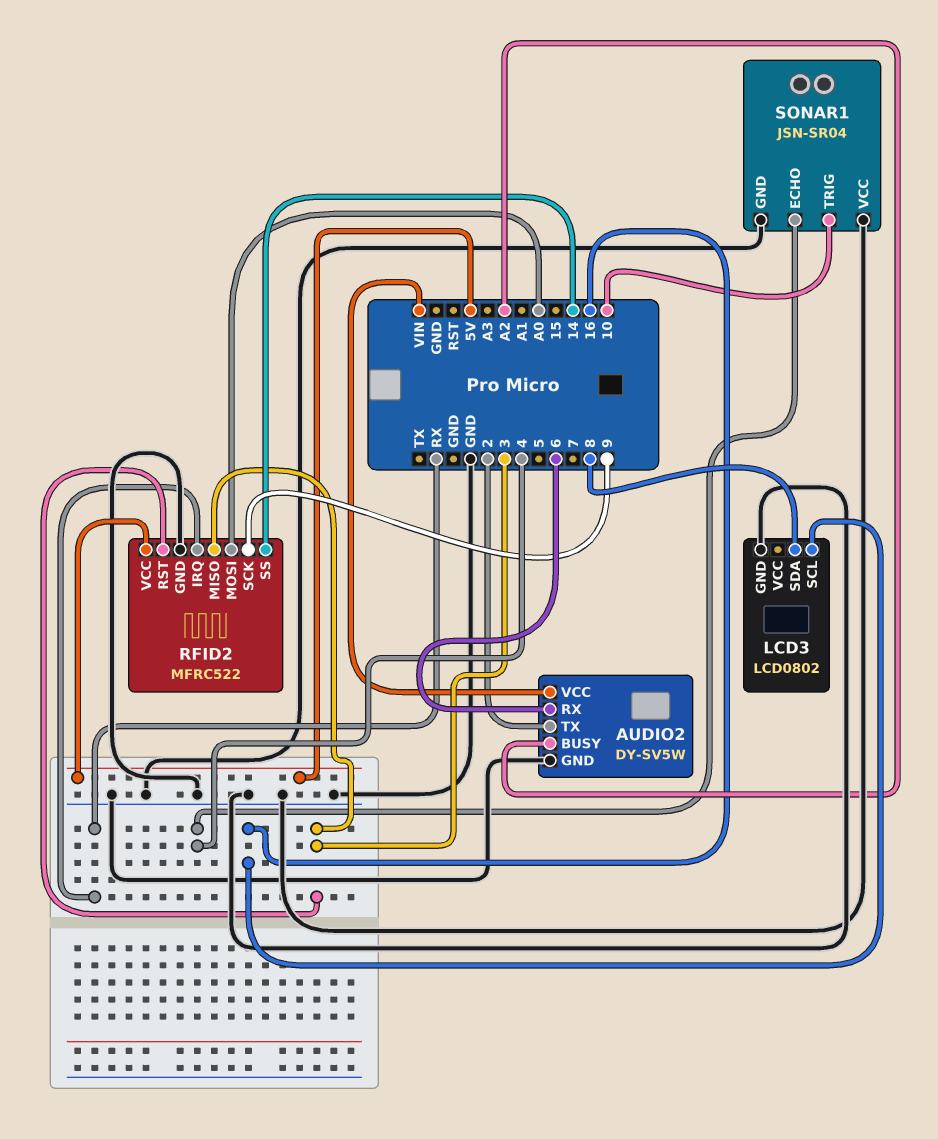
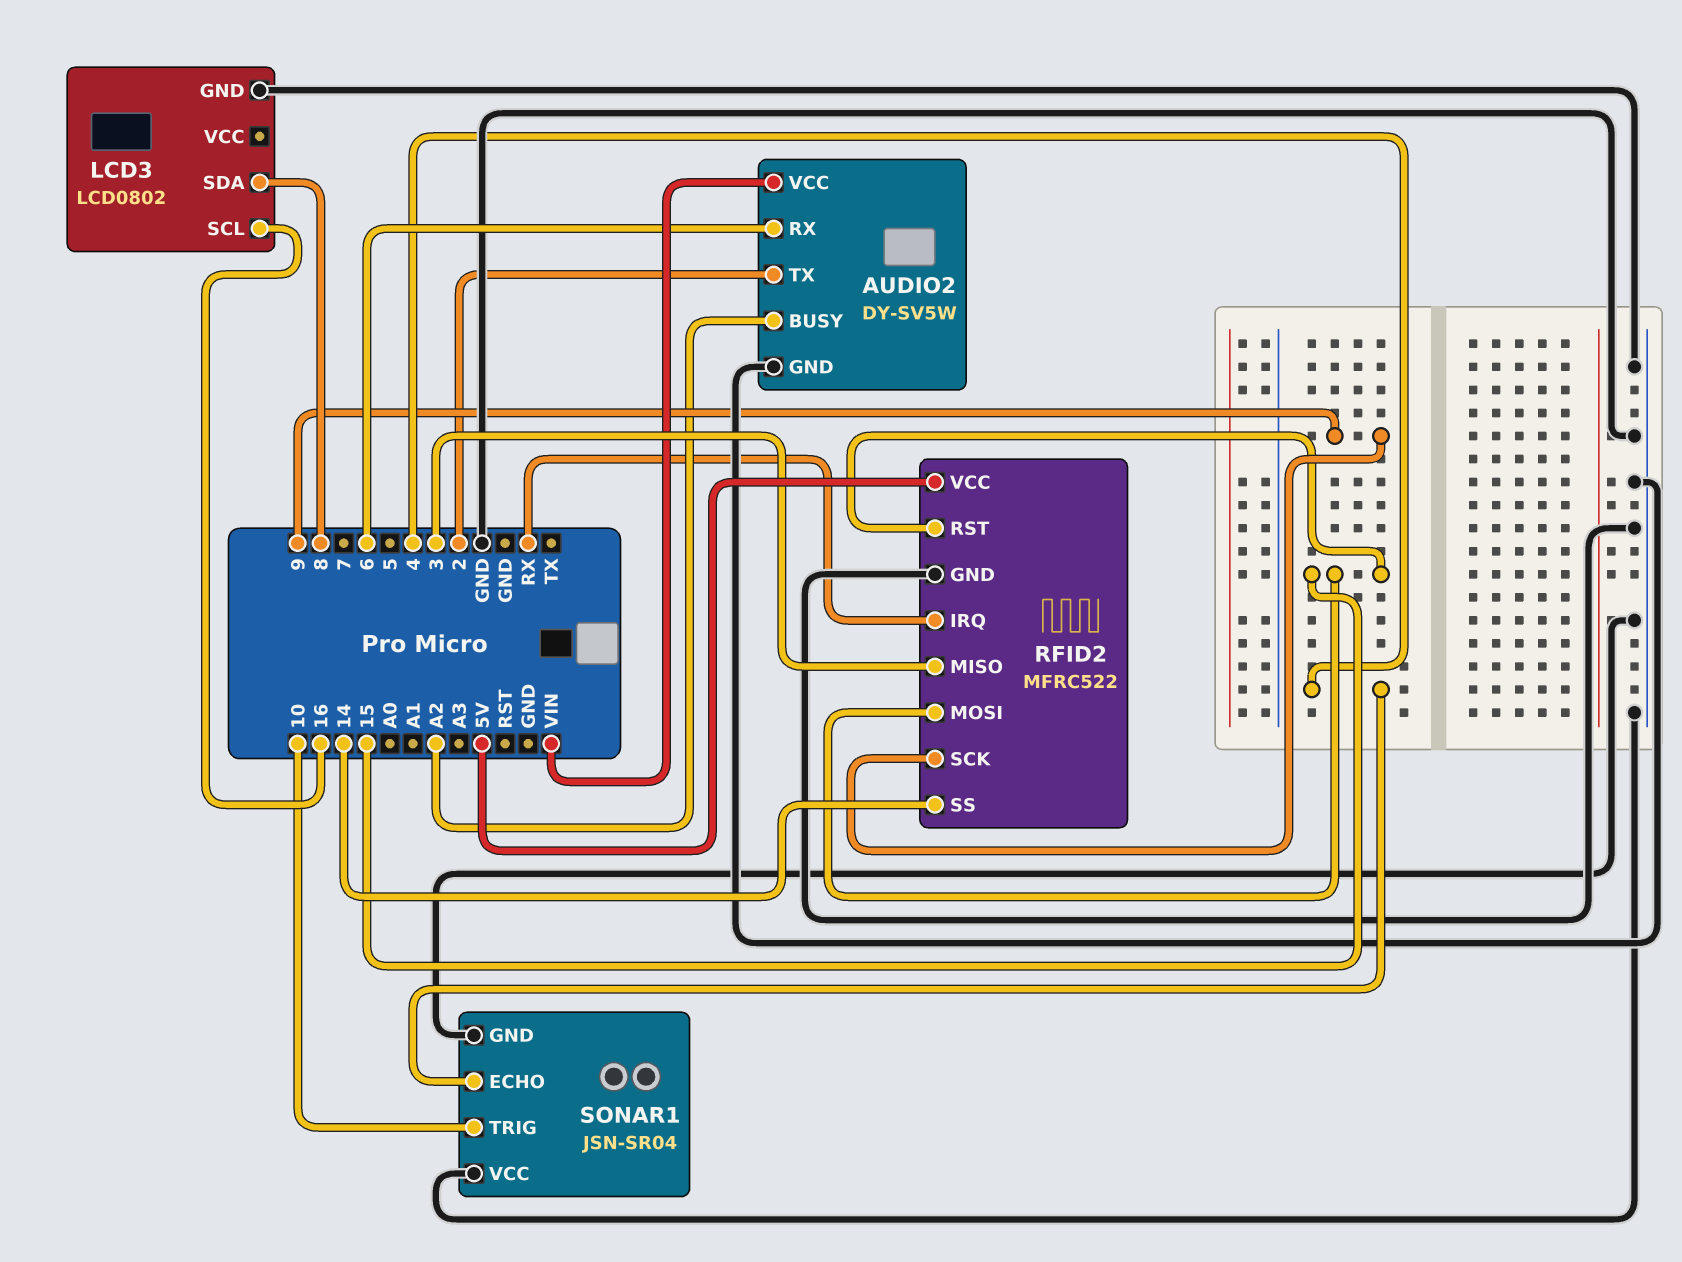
RFID2 pin MOSI: A0 -> 15
RFID2 pin RST: 3 -> 15

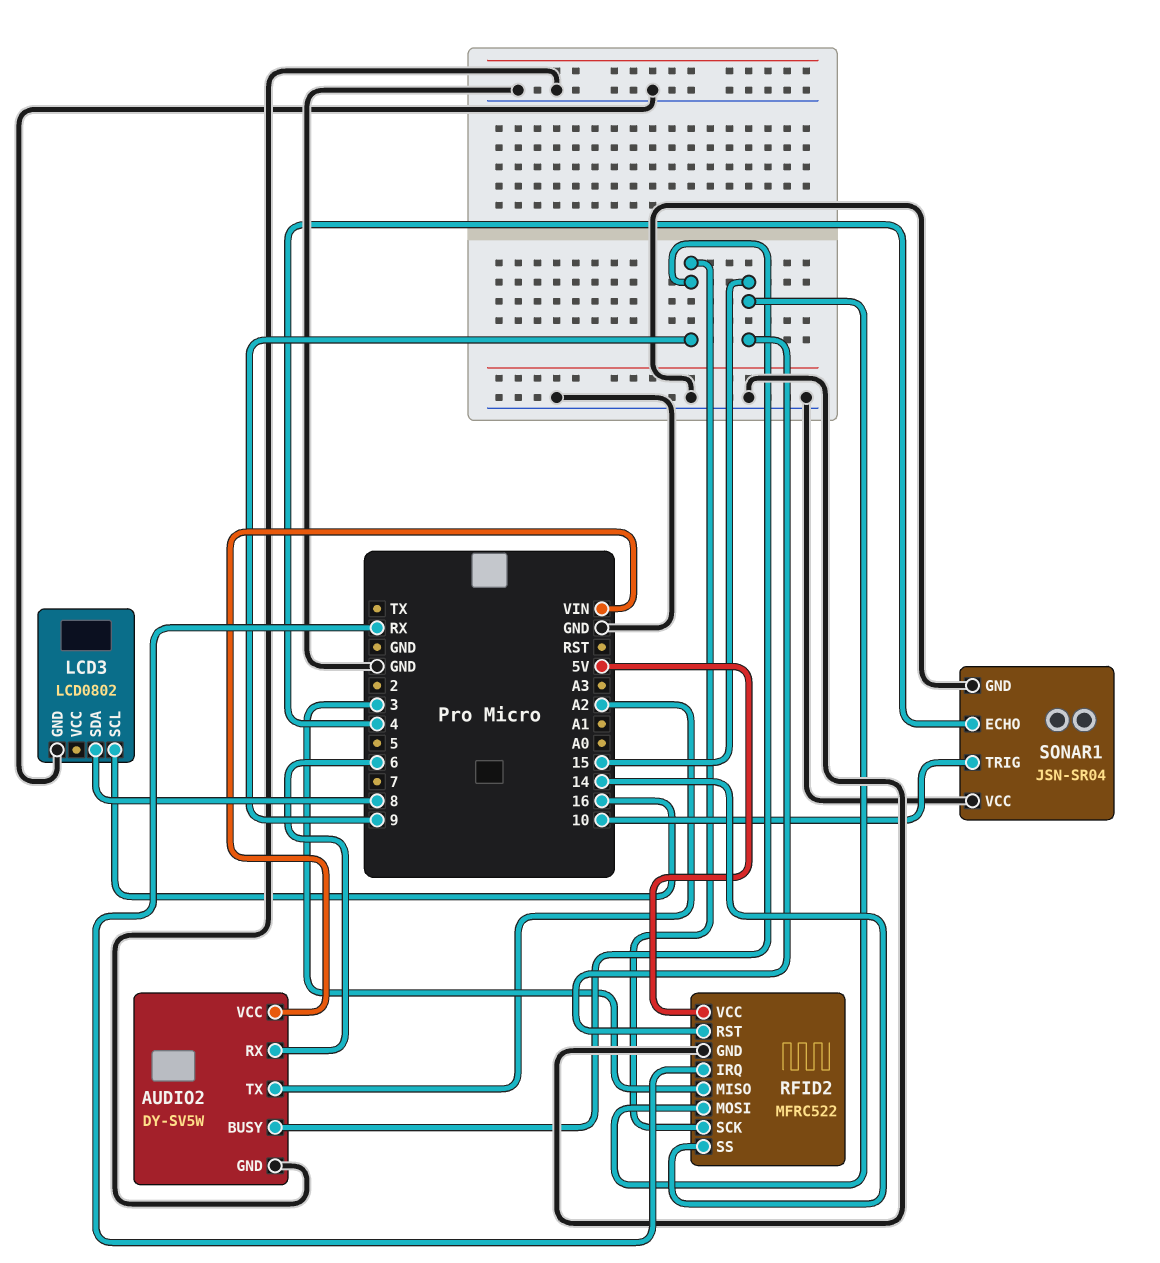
AUDIO2 pin BUSY: A2 -> 9
AUDIO2 pin TX: 2 -> A2

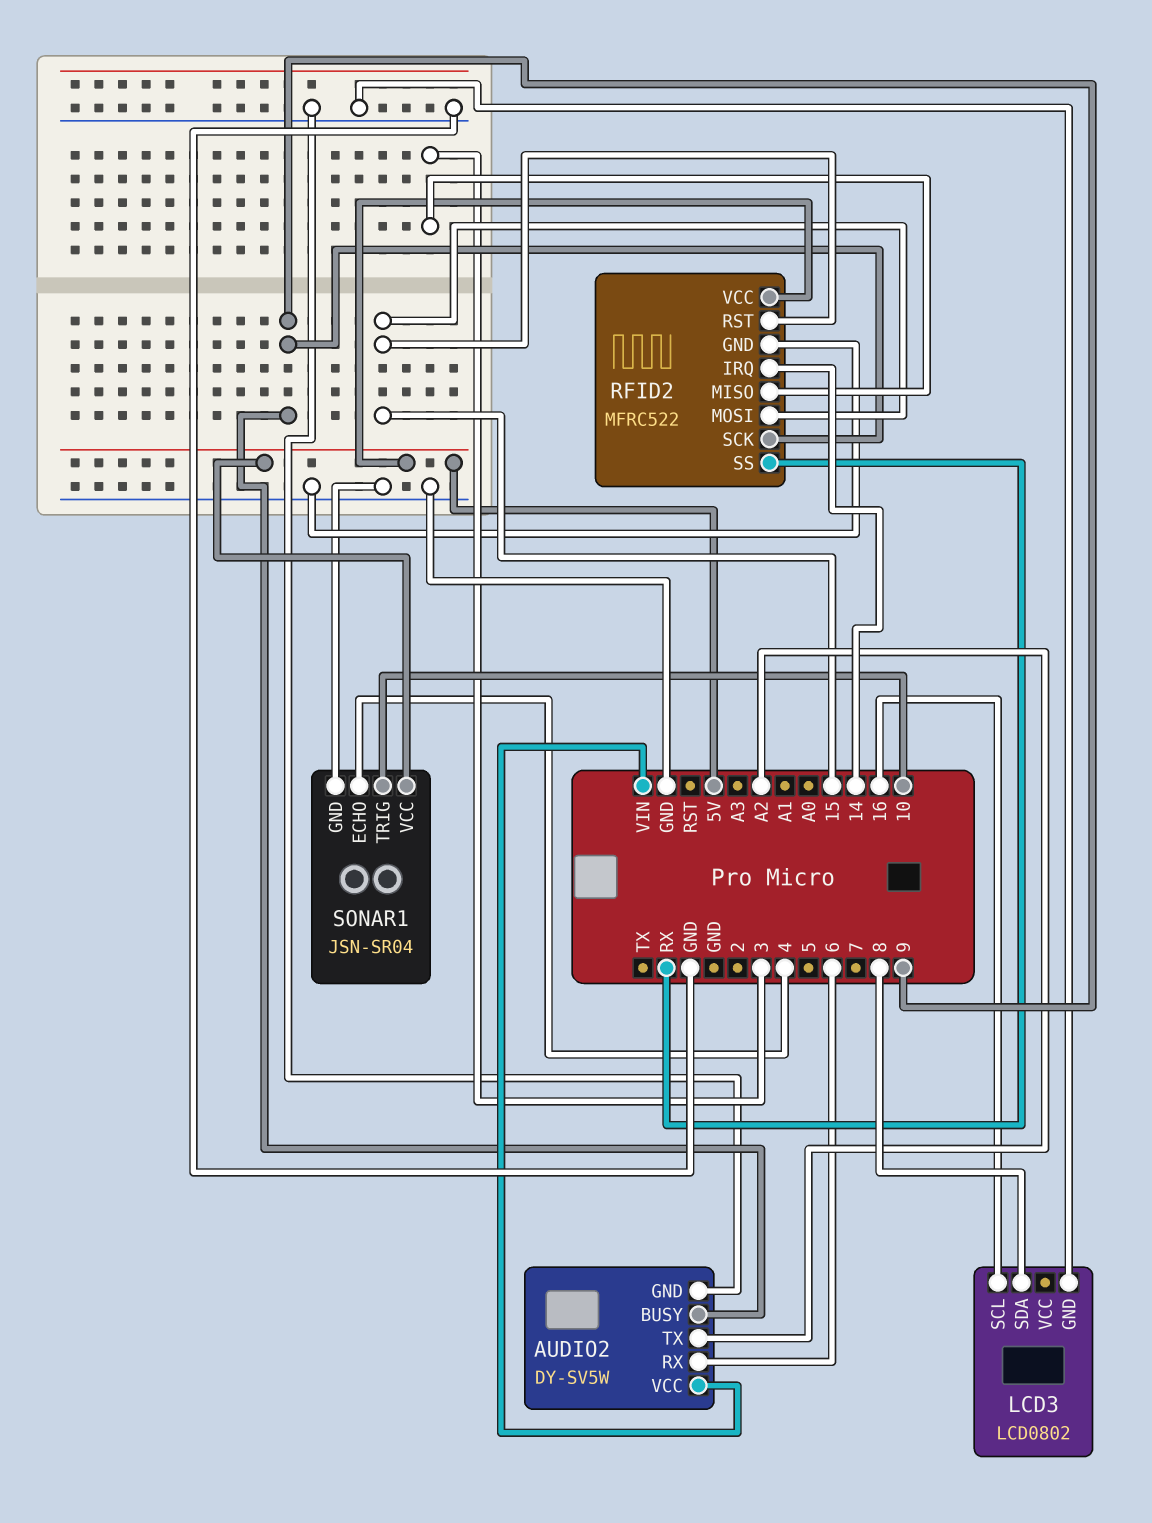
RFID2 pin IRQ: RX -> 14
RFID2 pin SS: 14 -> RX
SONAR1 pin VCC: GND -> 5V

